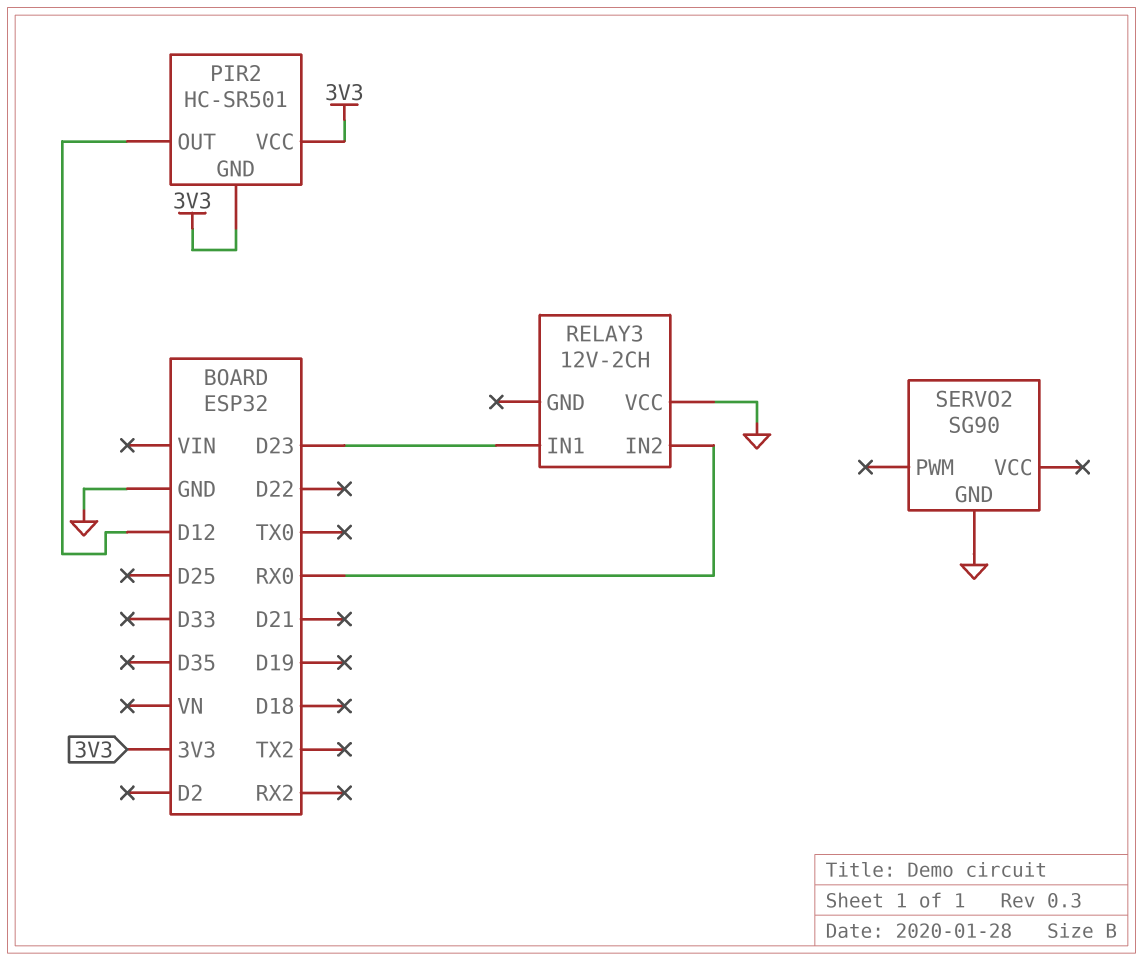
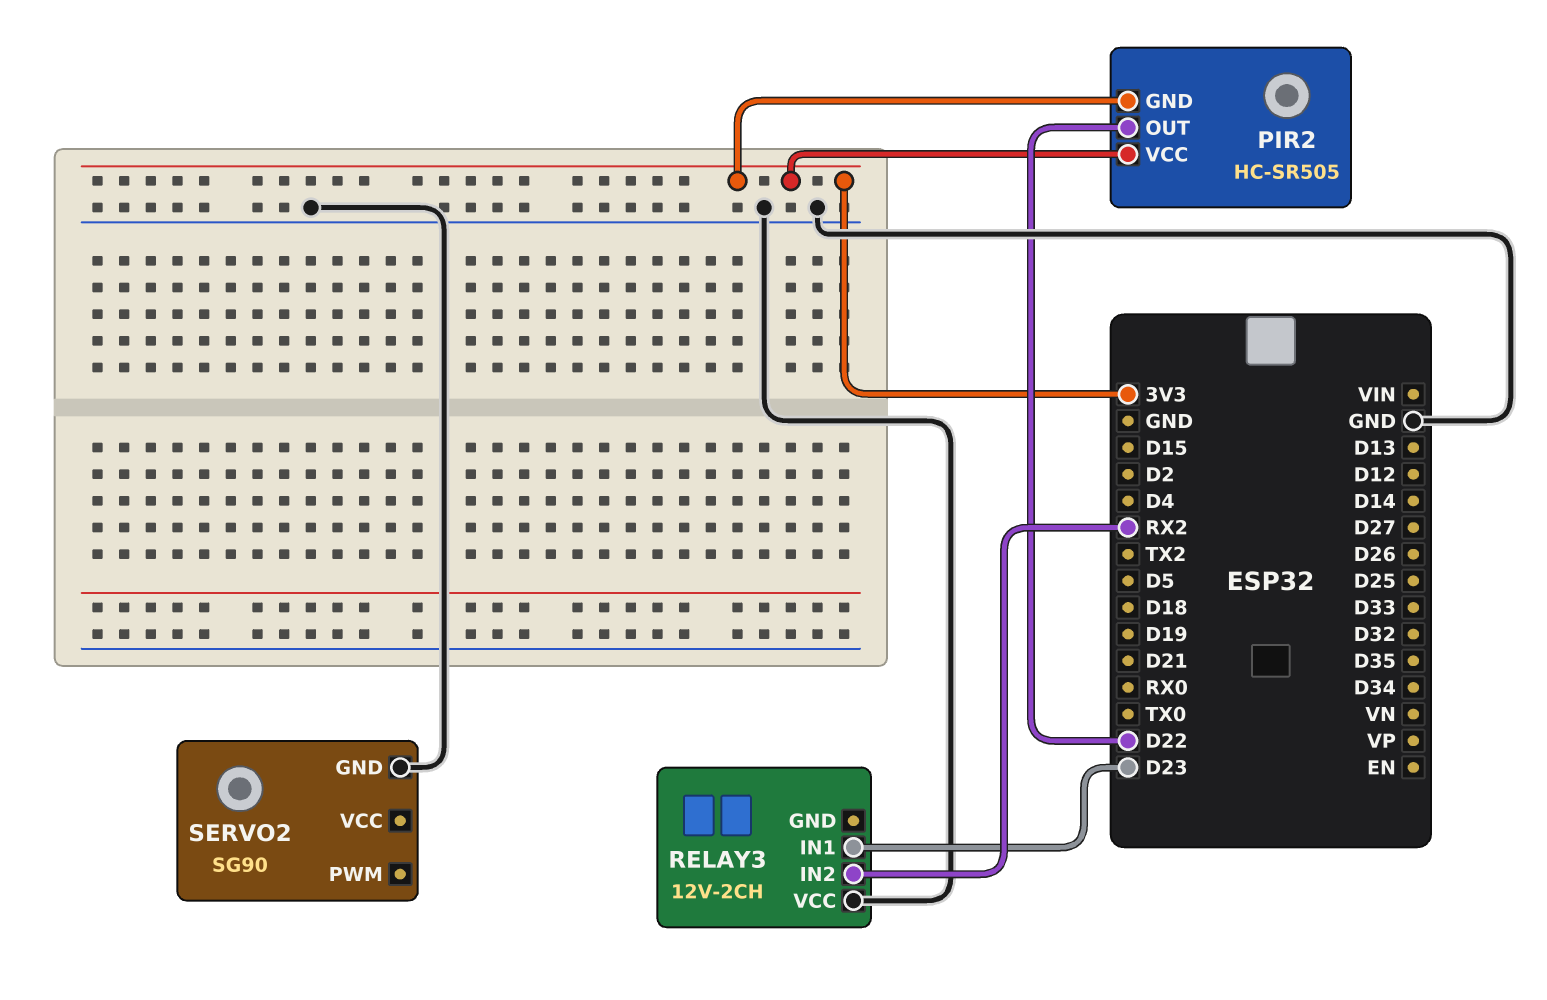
PIR2: HC-SR501 -> HC-SR505
PIR2 pin OUT: D12 -> D22
RELAY3 pin IN2: RX0 -> RX2

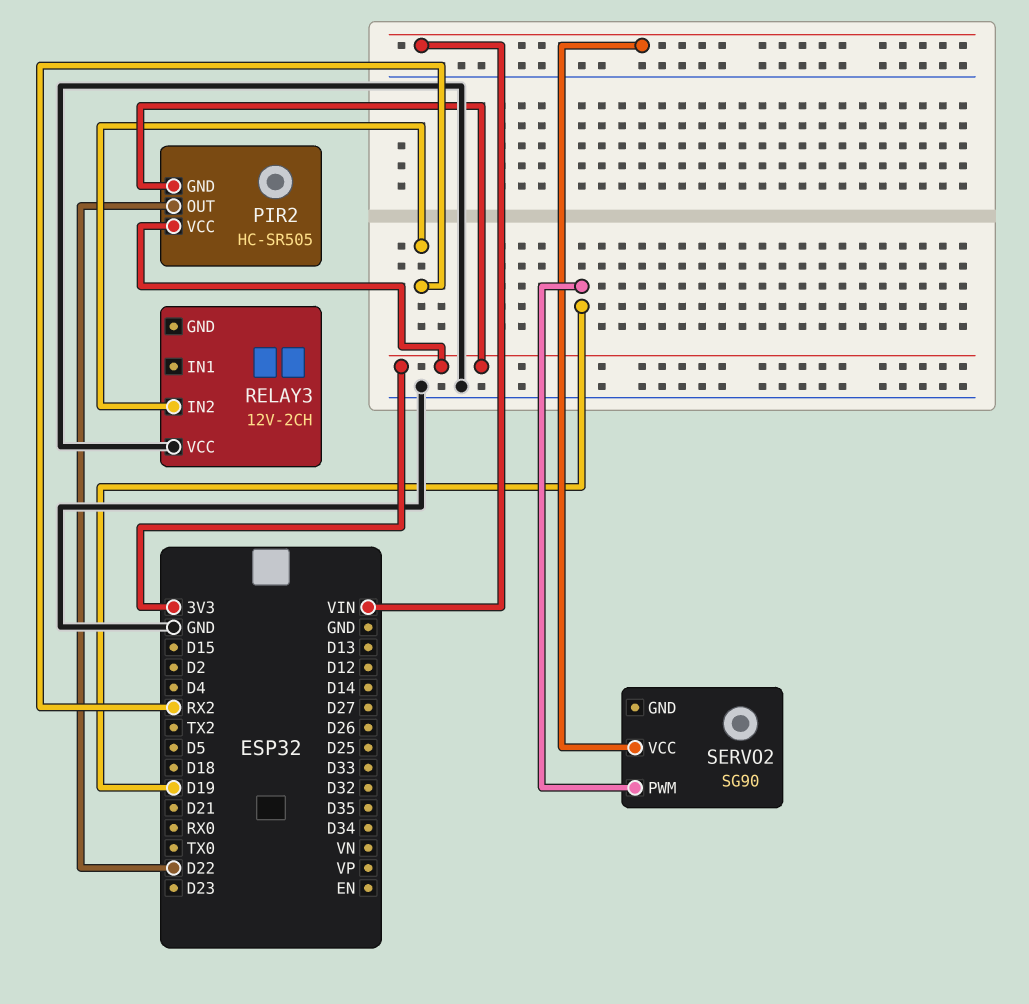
RELAY3 pin IN1: D23 -> none
SERVO2 pin GND: GND -> none
SERVO2 pin PWM: none -> D19
SERVO2 pin VCC: none -> VIN

